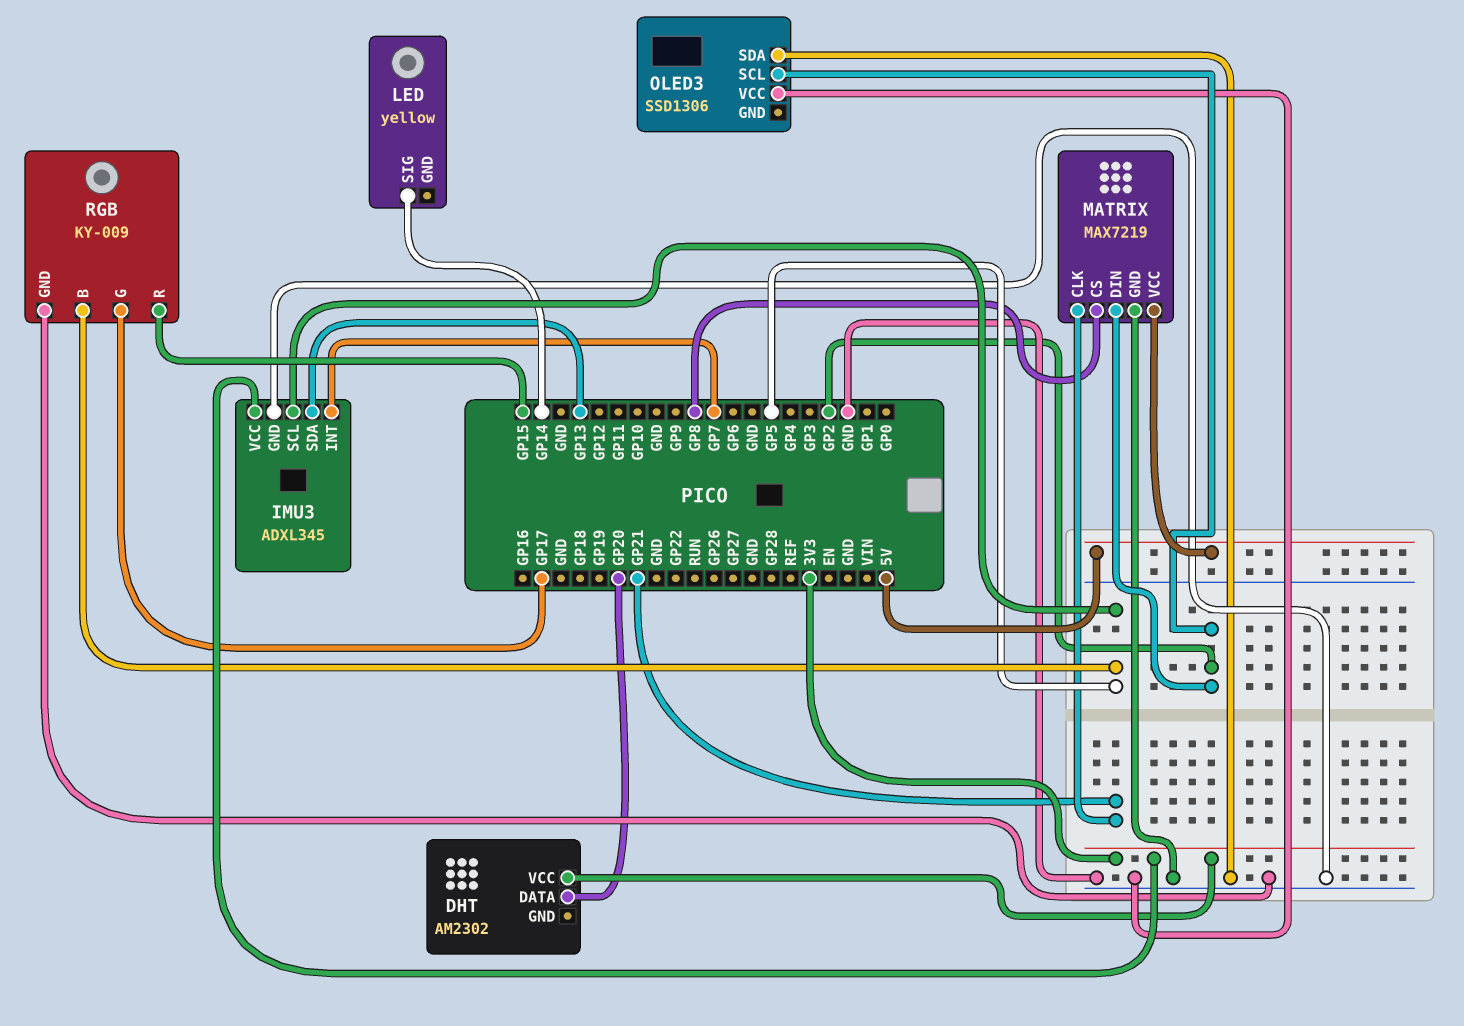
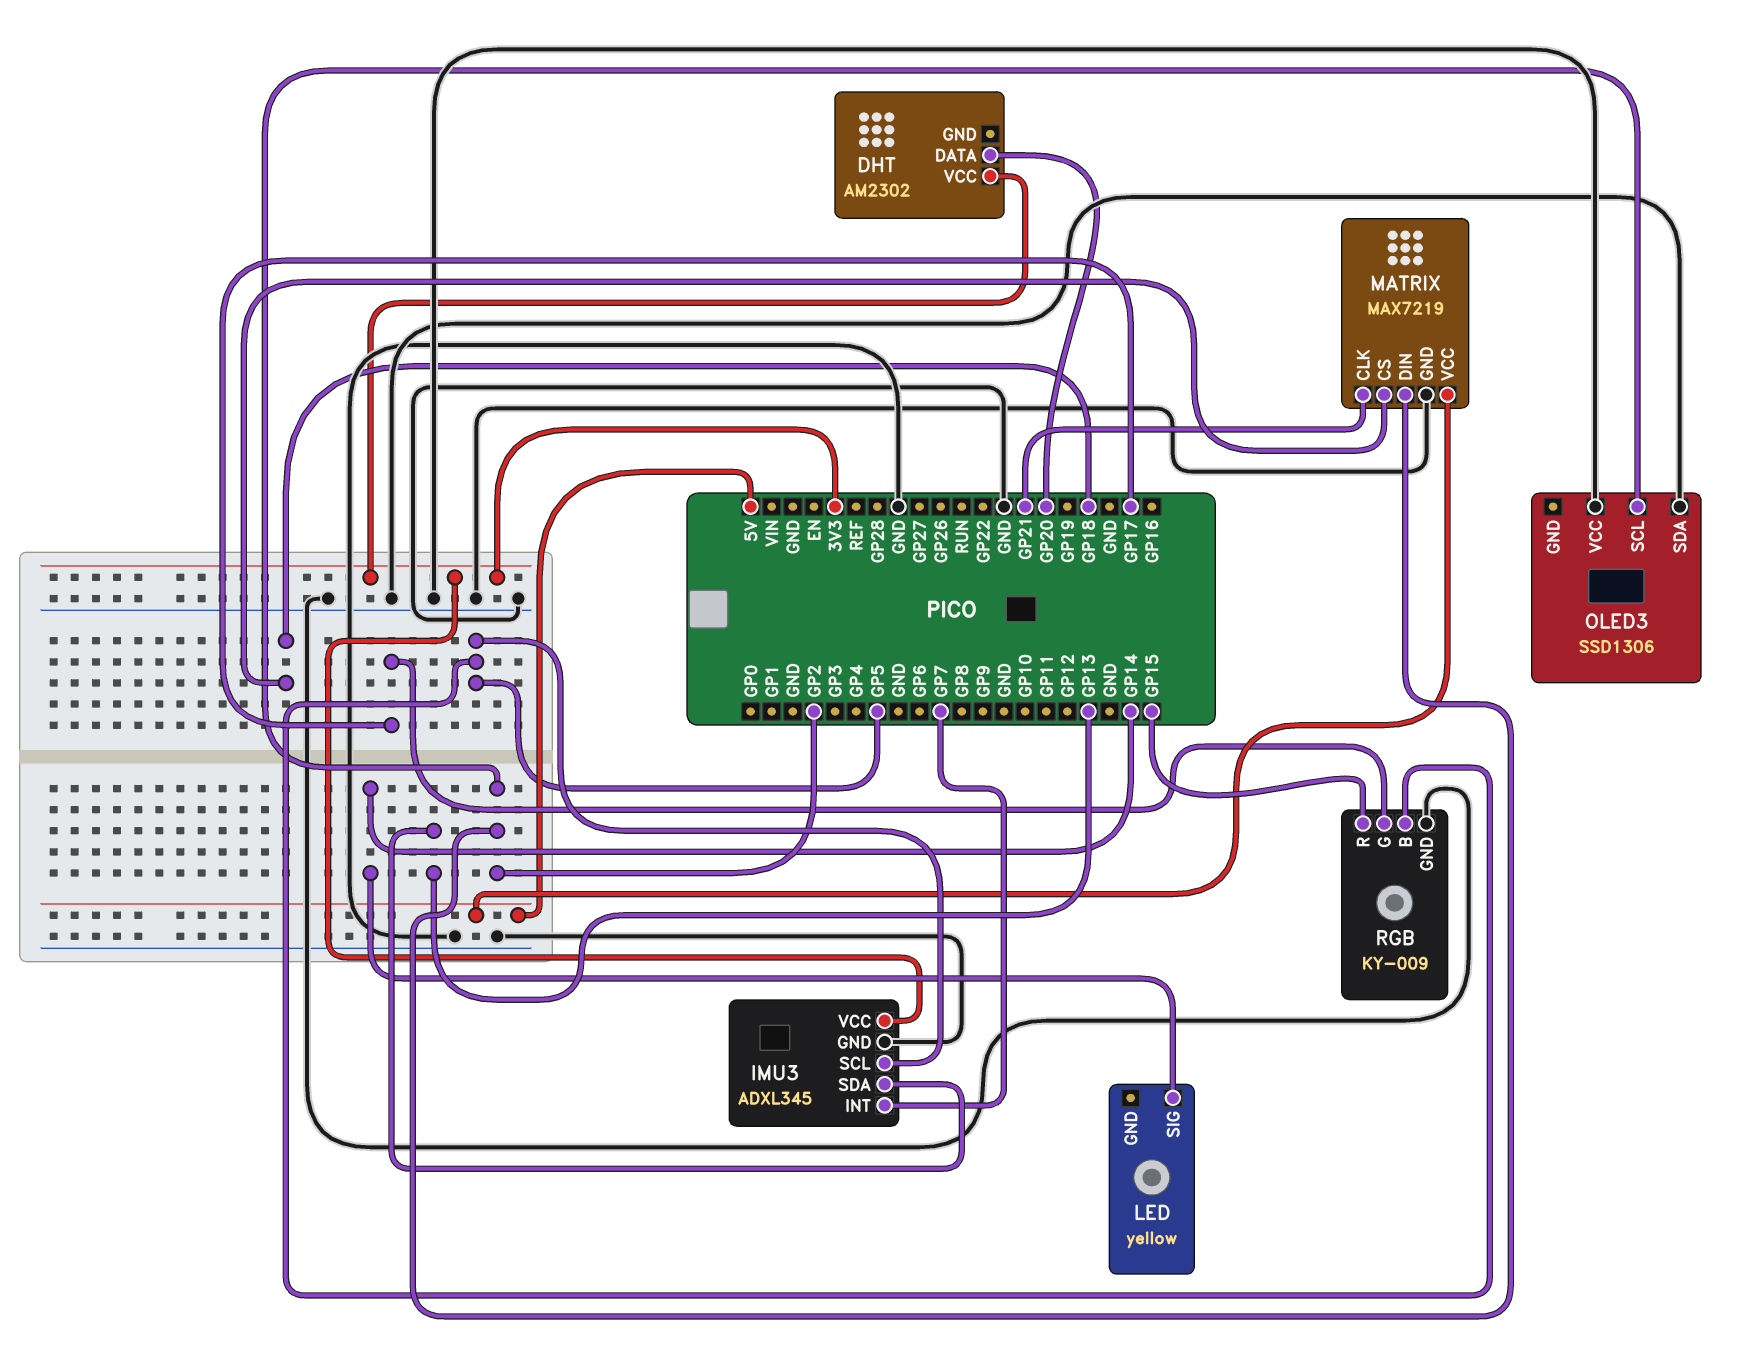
MATRIX pin CS: GP8 -> GP18

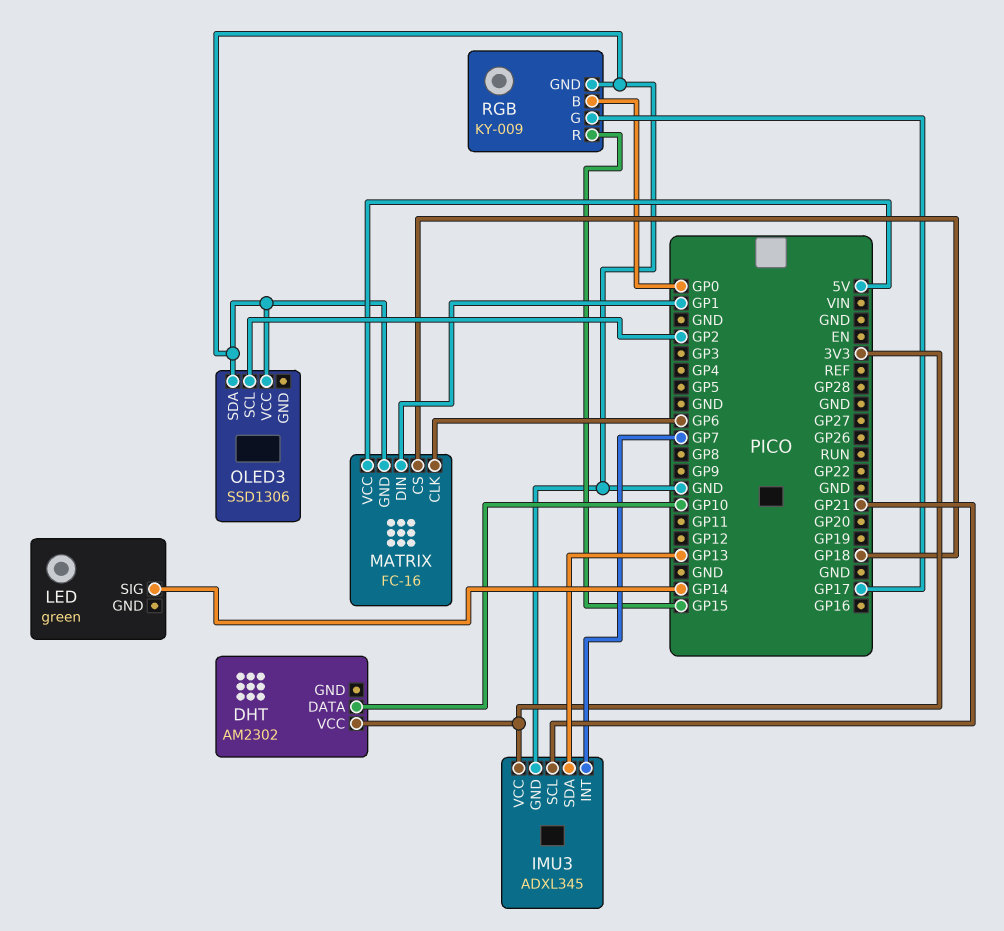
DHT pin DATA: GP20 -> GP10
IMU3 pin SCL: GP5 -> GP21
LED: yellow -> green
MATRIX: MAX7219 -> FC-16
MATRIX pin CLK: GP21 -> GP6
MATRIX pin DIN: GP2 -> GP1
RGB pin B: GP5 -> GP0

